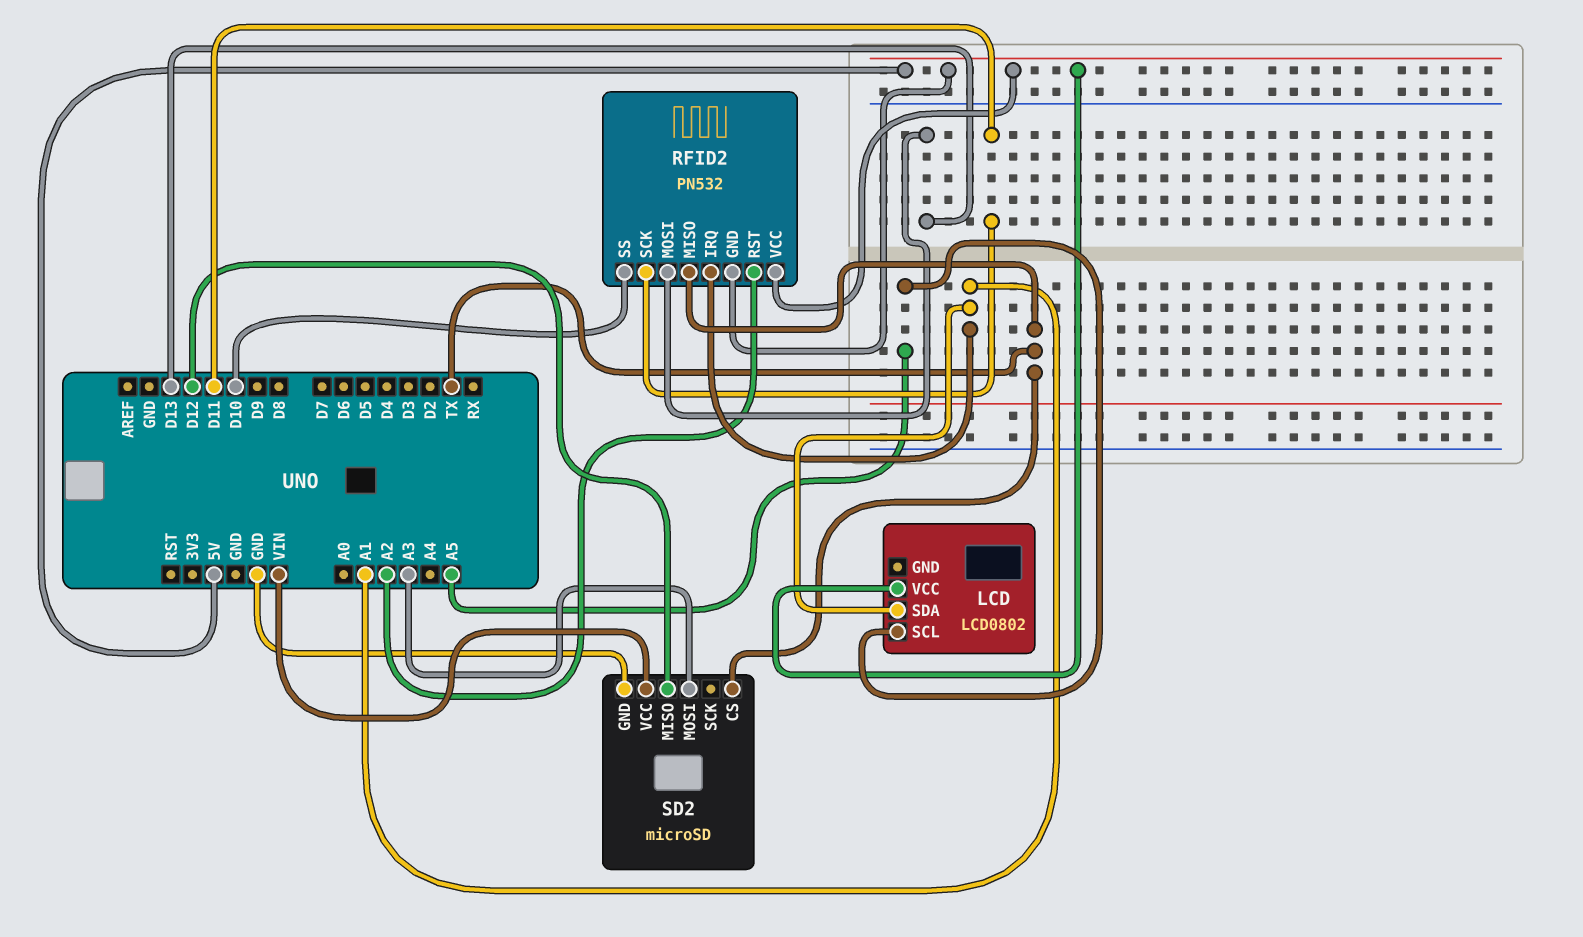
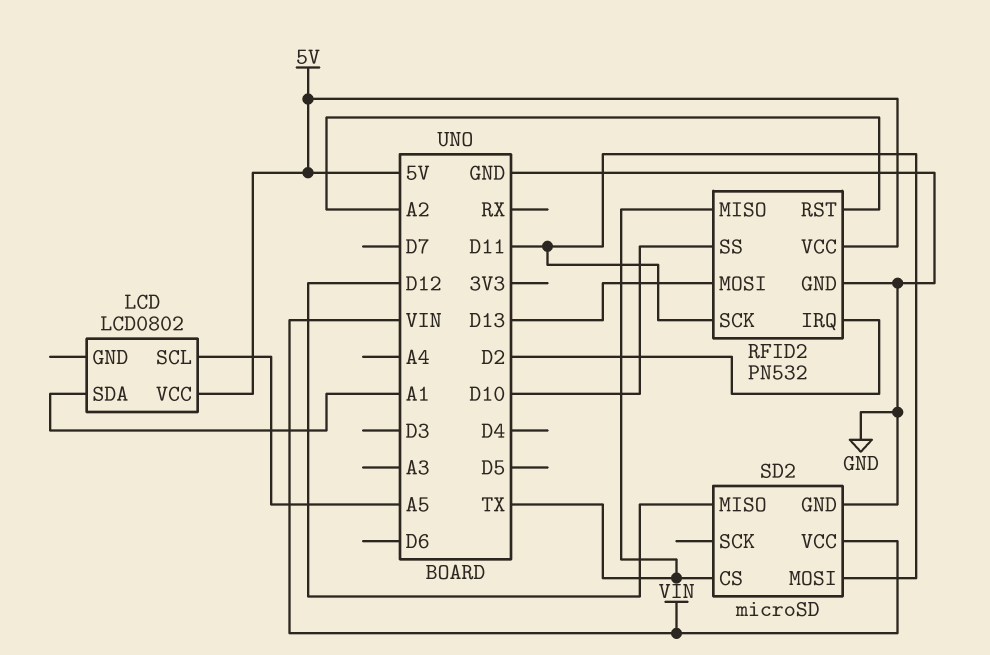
RFID2 pin GND: 5V -> GND
RFID2 pin IRQ: A1 -> D2
SD2 pin MOSI: A3 -> D11

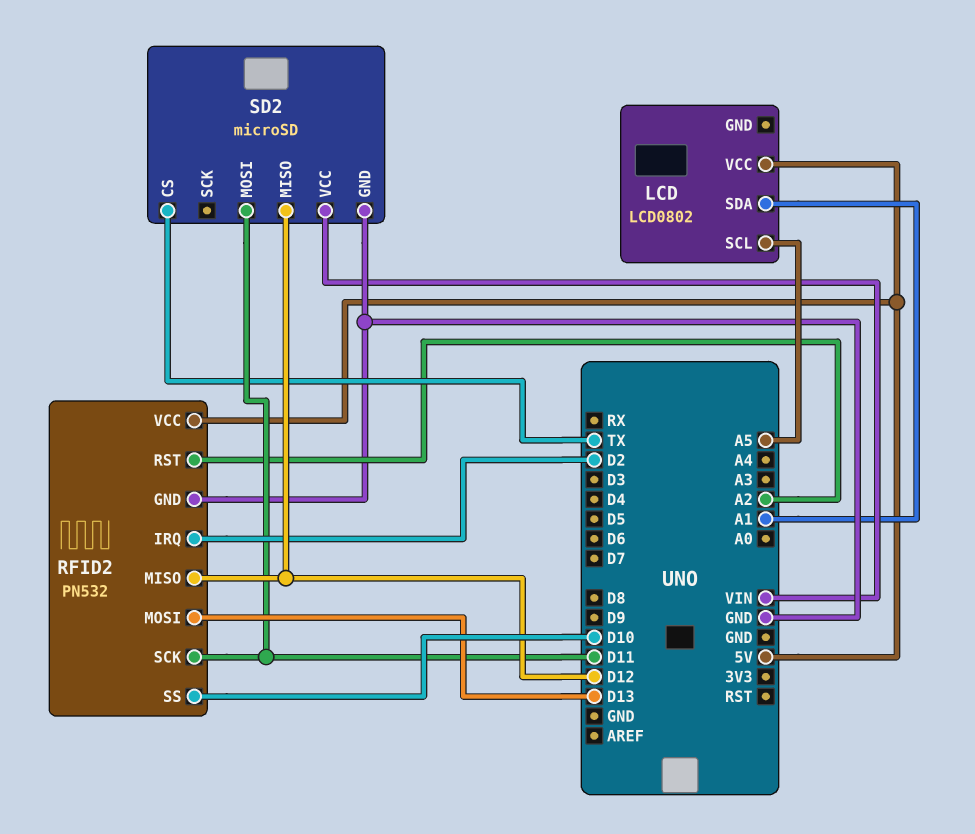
RFID2 pin MISO: TX -> D12

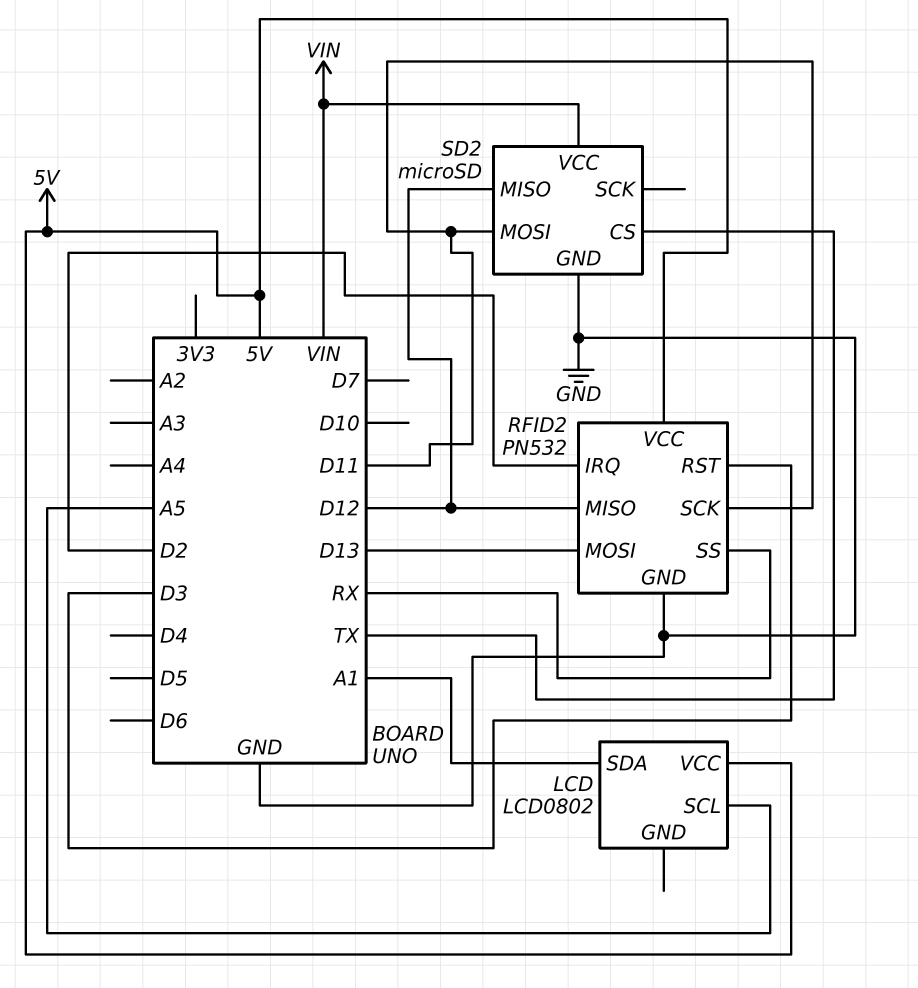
RFID2 pin RST: A2 -> D3
RFID2 pin SS: D10 -> RX

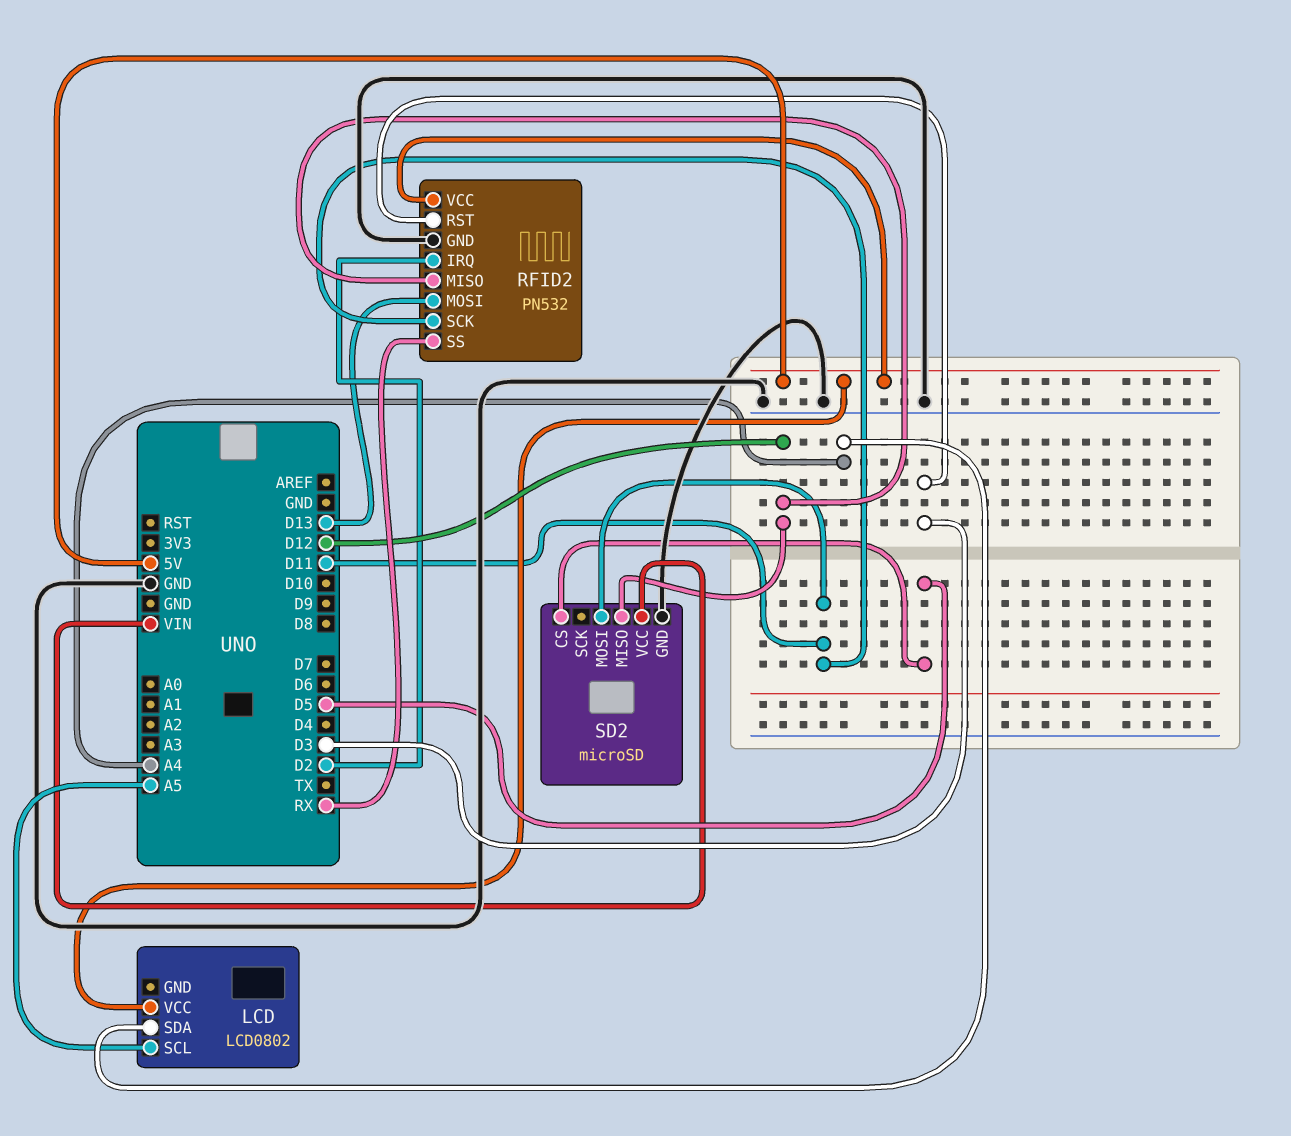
LCD pin SDA: A1 -> A4
SD2 pin CS: TX -> D5

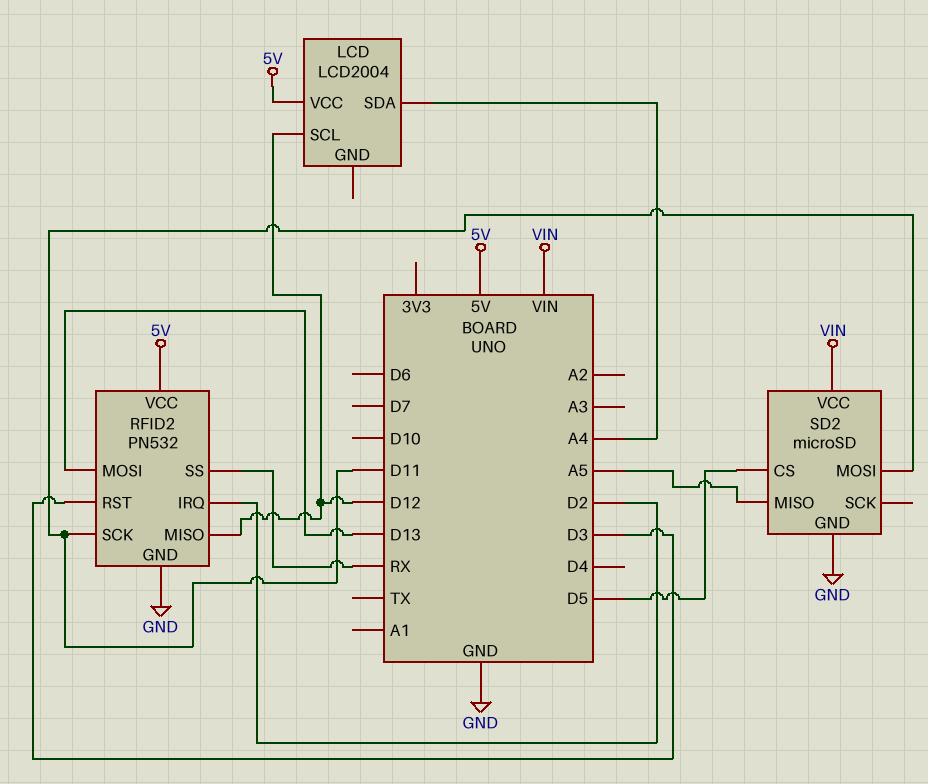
LCD: LCD0802 -> LCD2004
LCD pin SCL: A5 -> D12
SD2 pin MISO: D12 -> A5

